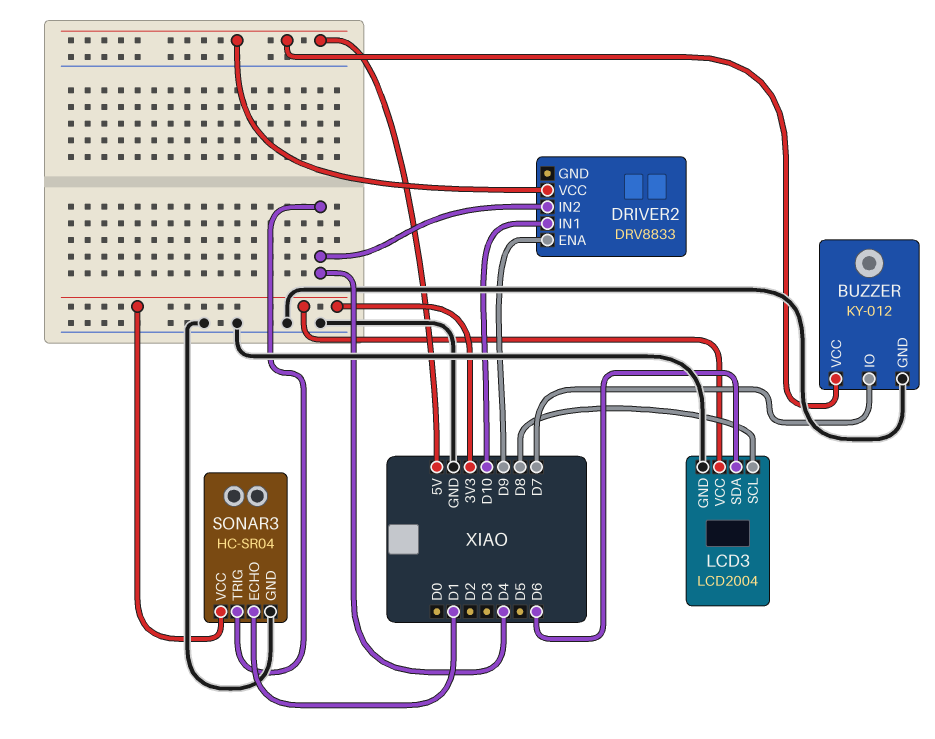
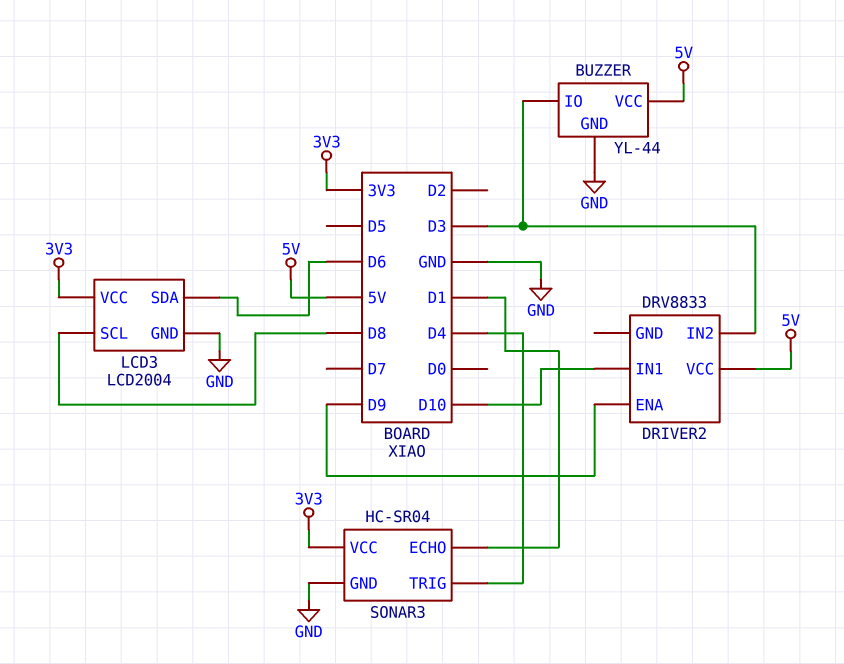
BUZZER: KY-012 -> YL-44
BUZZER pin IO: D7 -> D3
DRIVER2 pin IN2: D4 -> D3

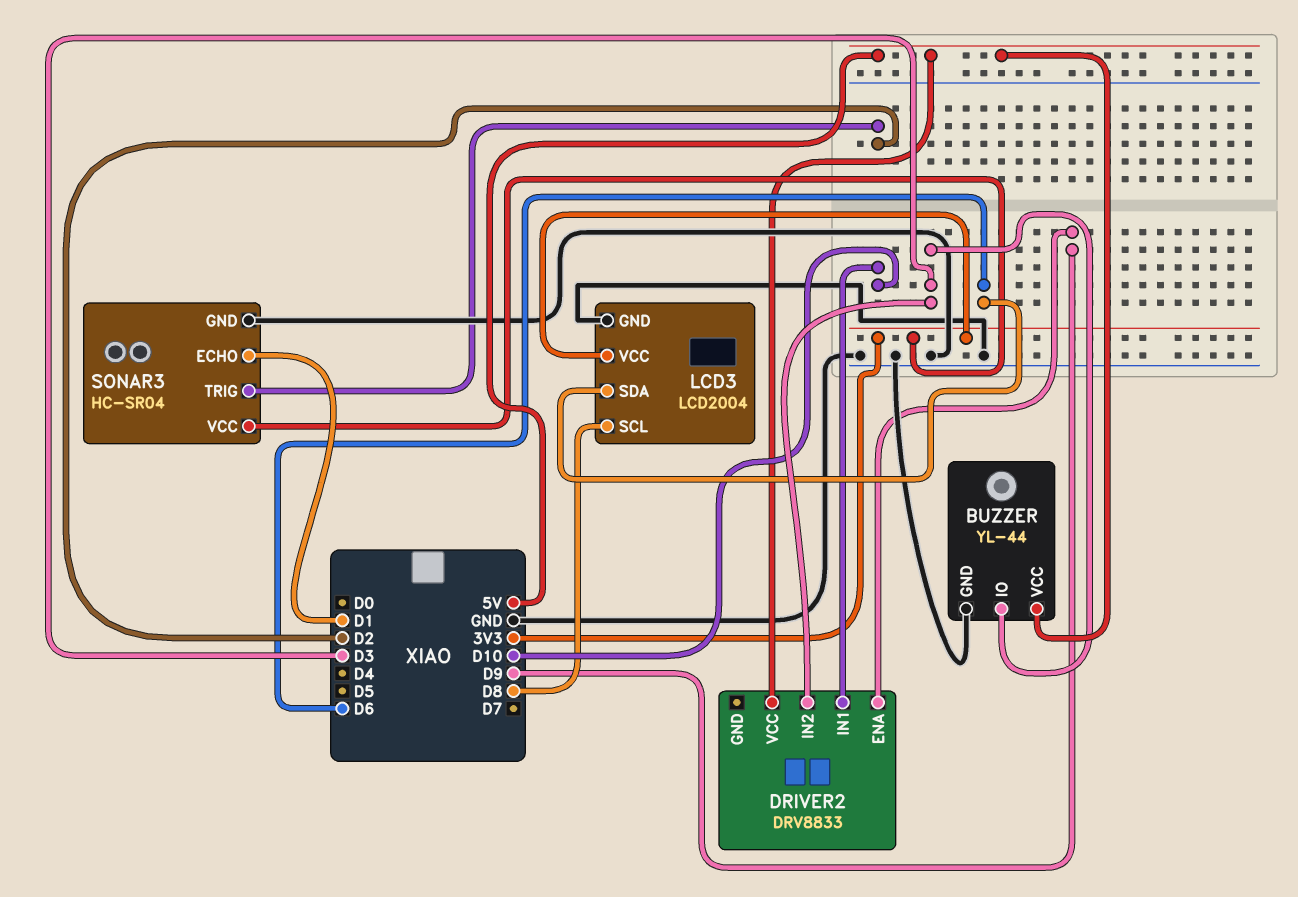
SONAR3 pin TRIG: D4 -> D2

